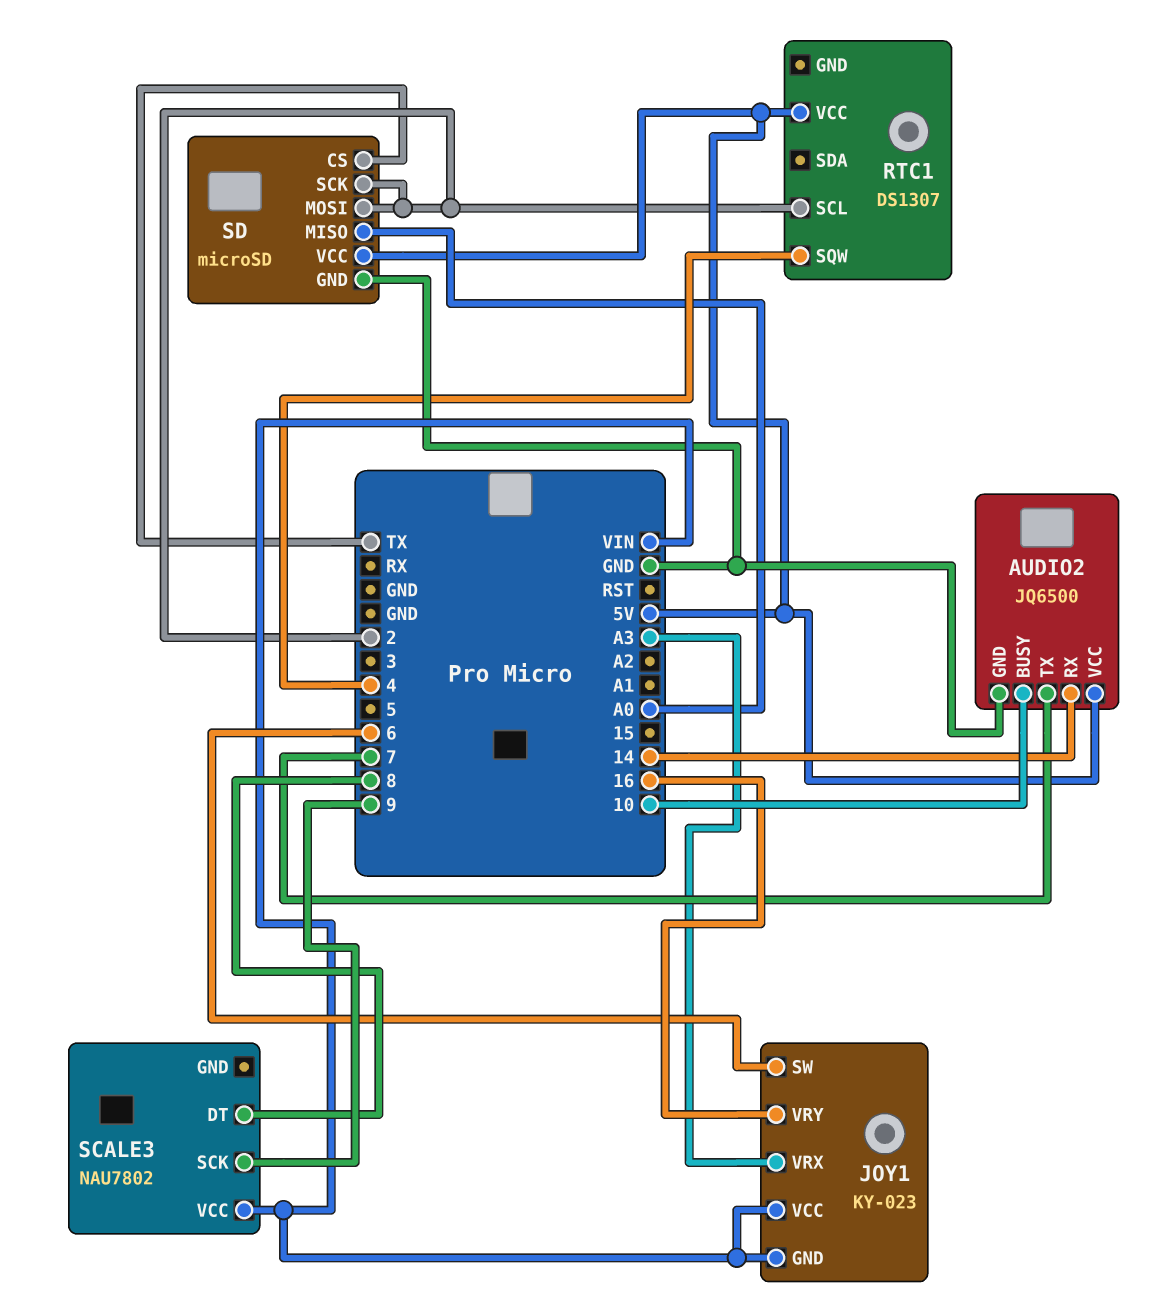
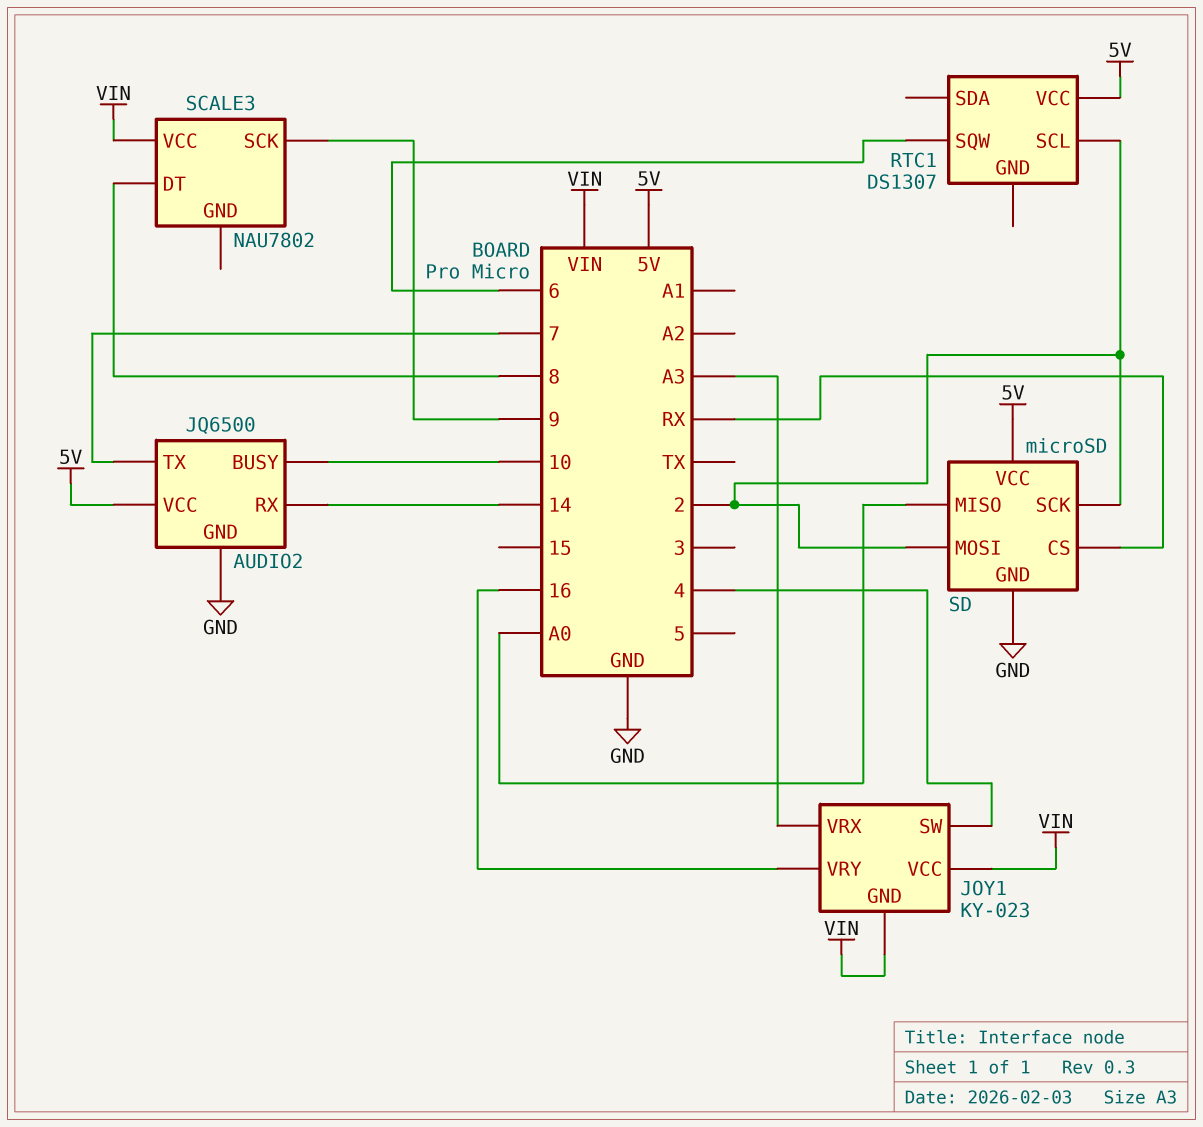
JOY1 pin SW: 6 -> 4
RTC1 pin SQW: 4 -> 6
SD pin CS: TX -> RX

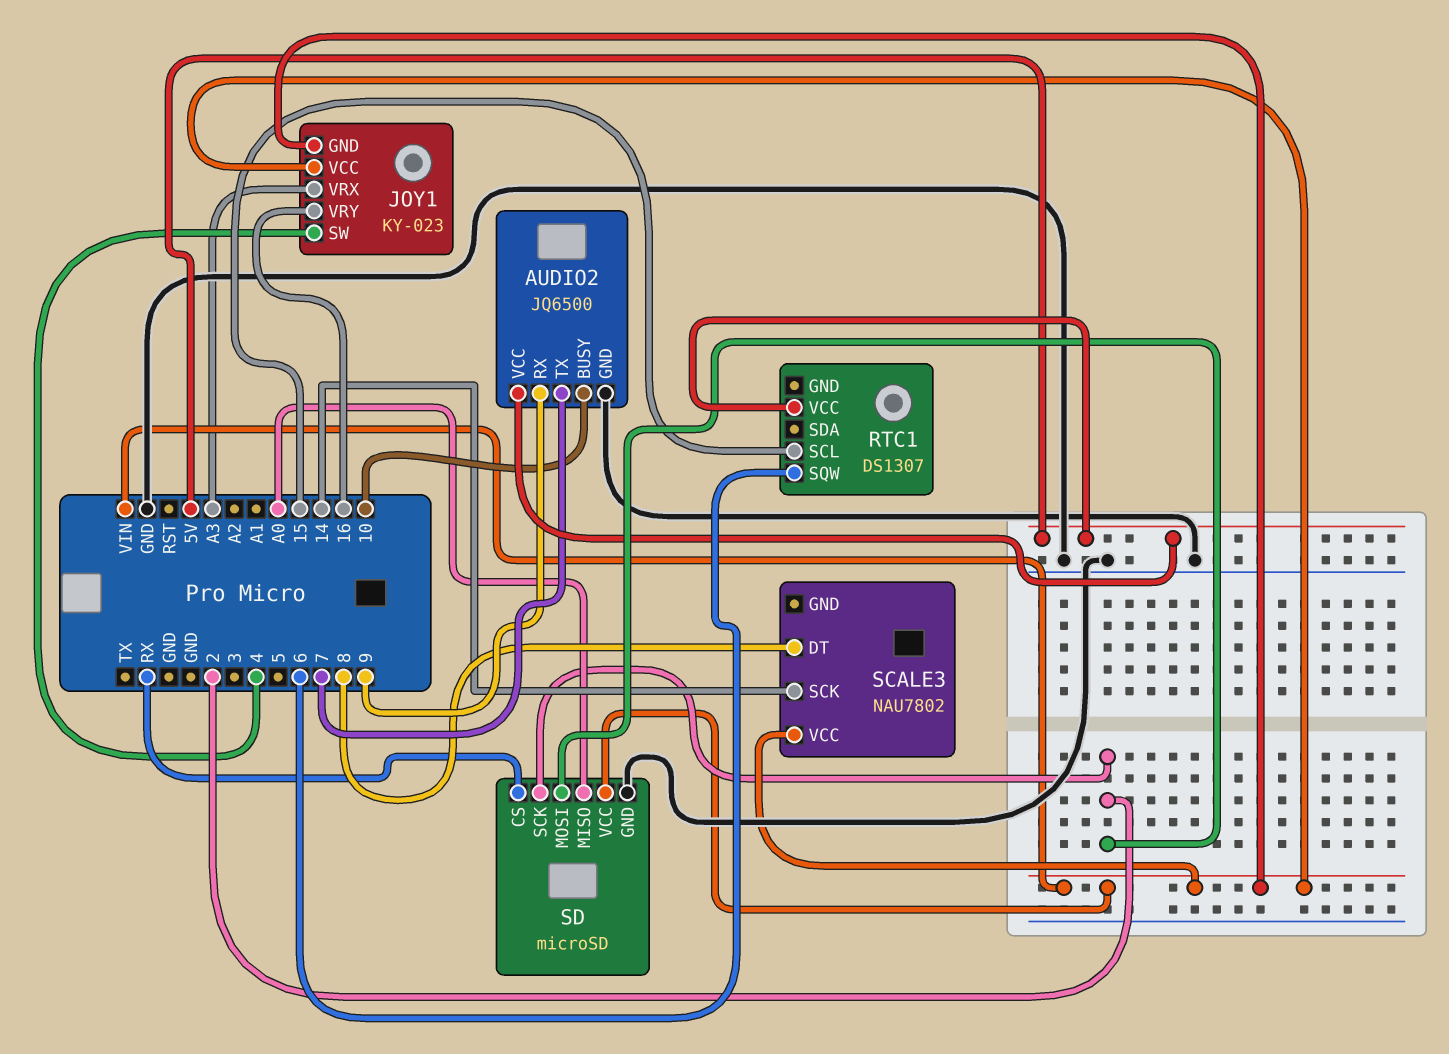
AUDIO2 pin RX: 14 -> 9
RTC1 pin SCL: 2 -> 15
SCALE3 pin SCK: 9 -> 14
SD pin VCC: 5V -> VIN

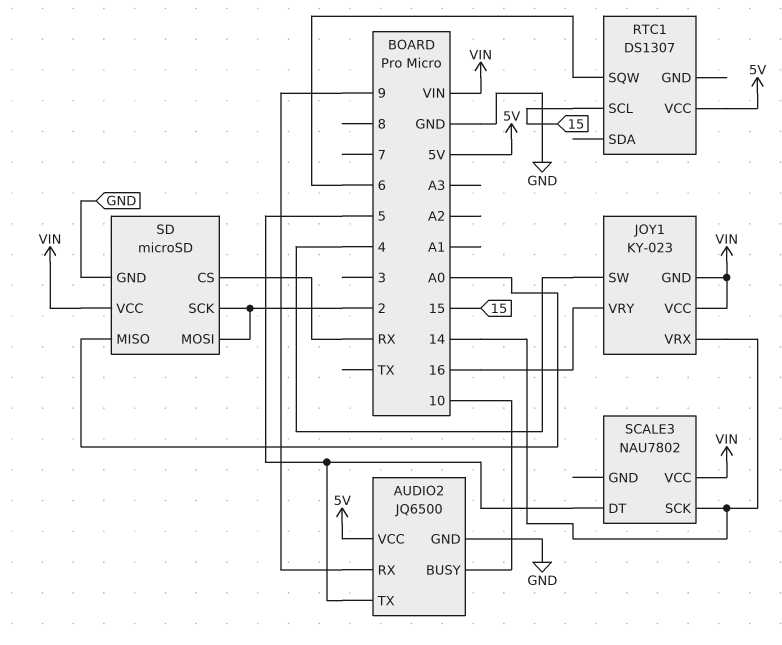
AUDIO2 pin TX: 7 -> 5
JOY1 pin VRX: A3 -> 14
SCALE3 pin DT: 8 -> 5

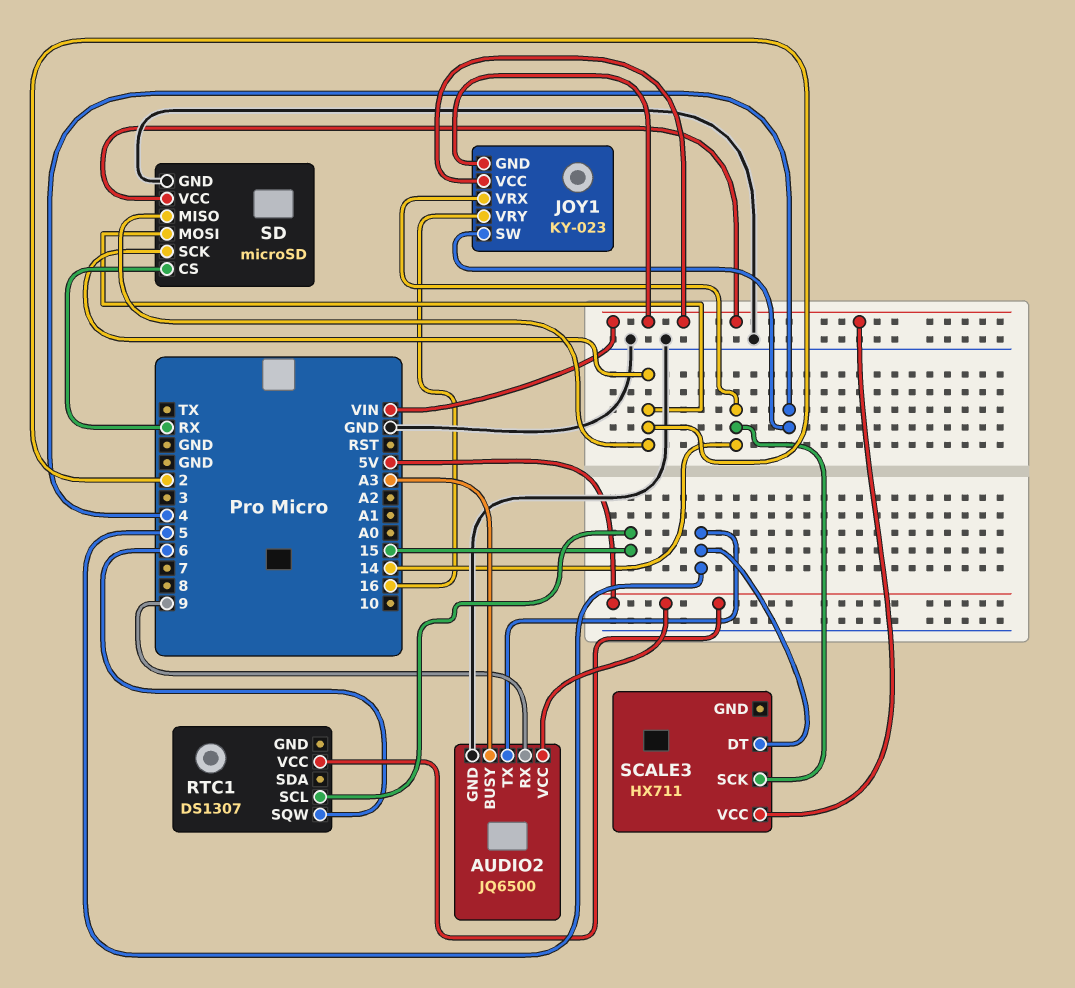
AUDIO2 pin BUSY: 10 -> A3
SCALE3: NAU7802 -> HX711
SD pin MISO: A0 -> 2

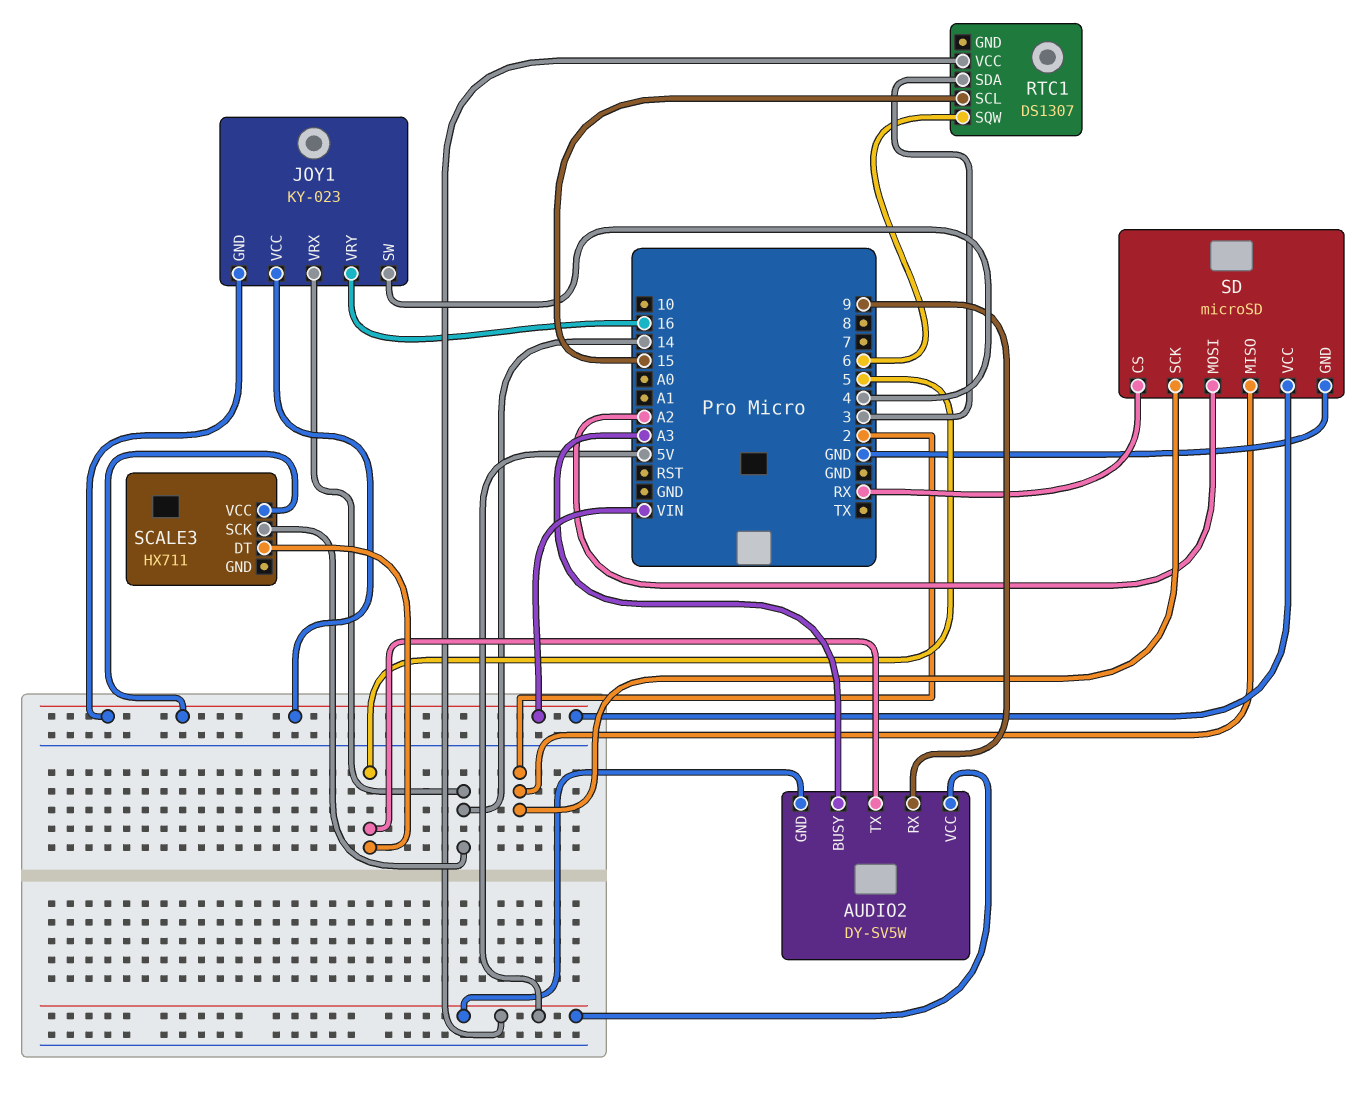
AUDIO2: JQ6500 -> DY-SV5W
AUDIO2 pin GND: GND -> 5V
RTC1 pin SDA: none -> 3
SD pin MOSI: 2 -> A2

